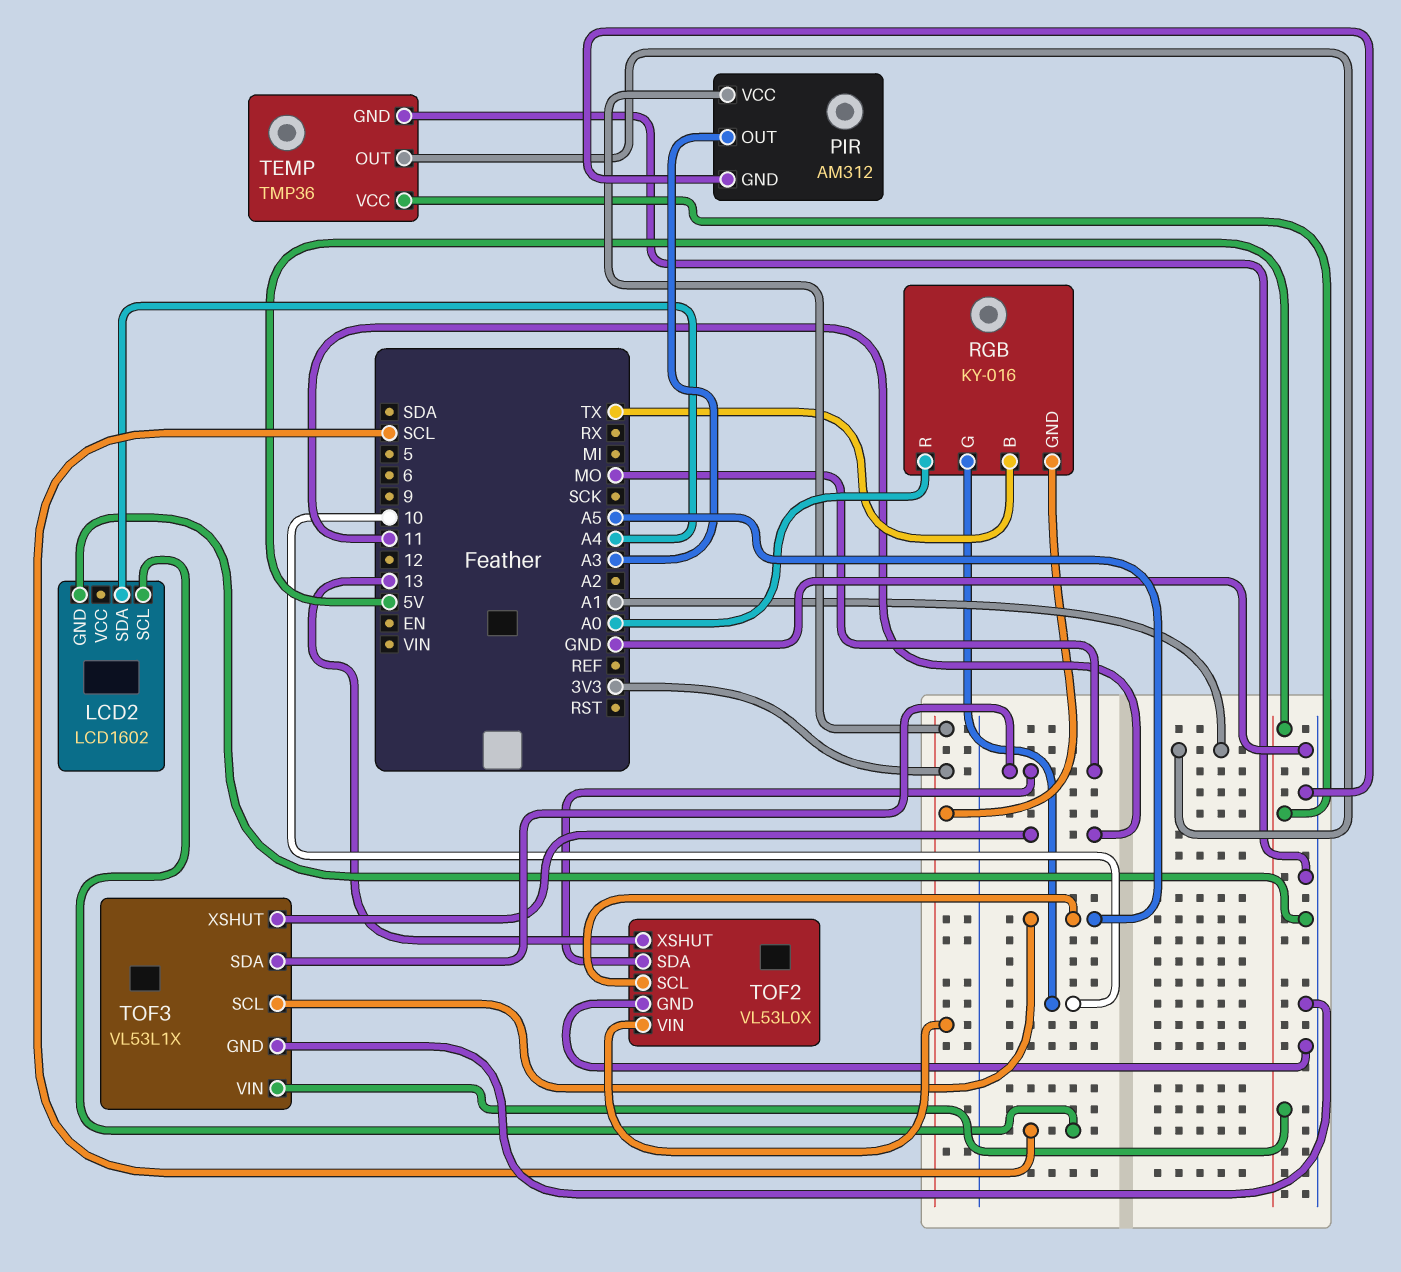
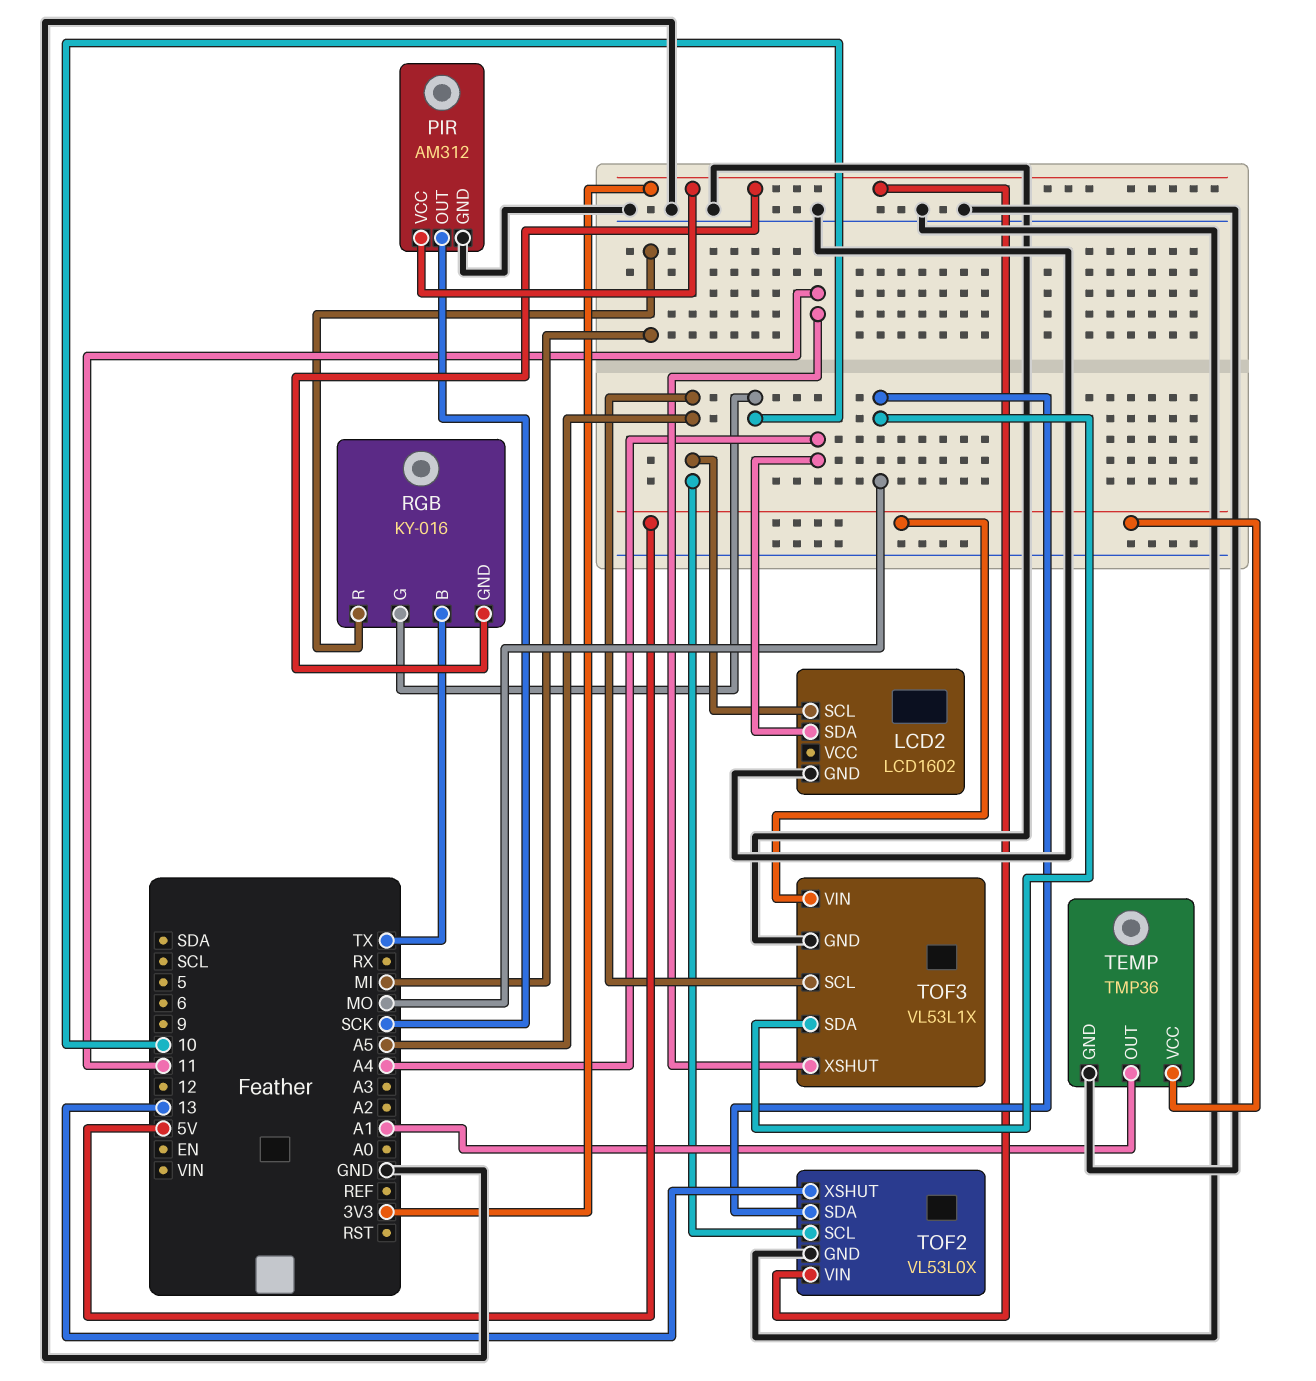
LCD2 pin SCL: SCL -> A5
PIR pin OUT: A3 -> SCK
RGB pin R: A0 -> MI

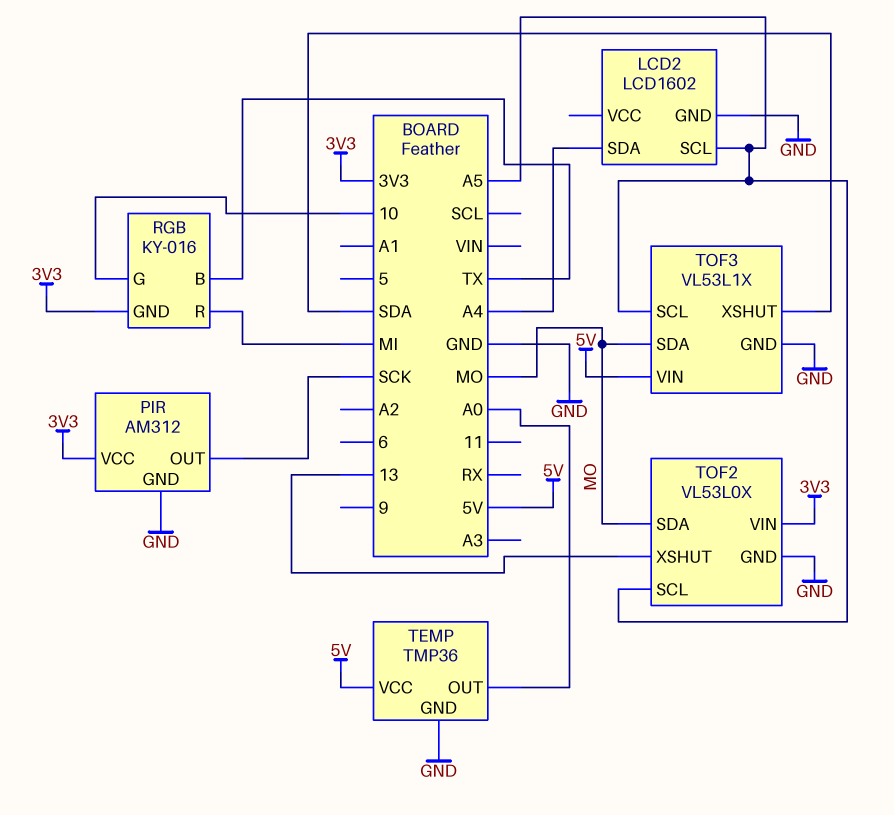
TEMP pin OUT: A1 -> A0
TOF3 pin XSHUT: 11 -> SDA

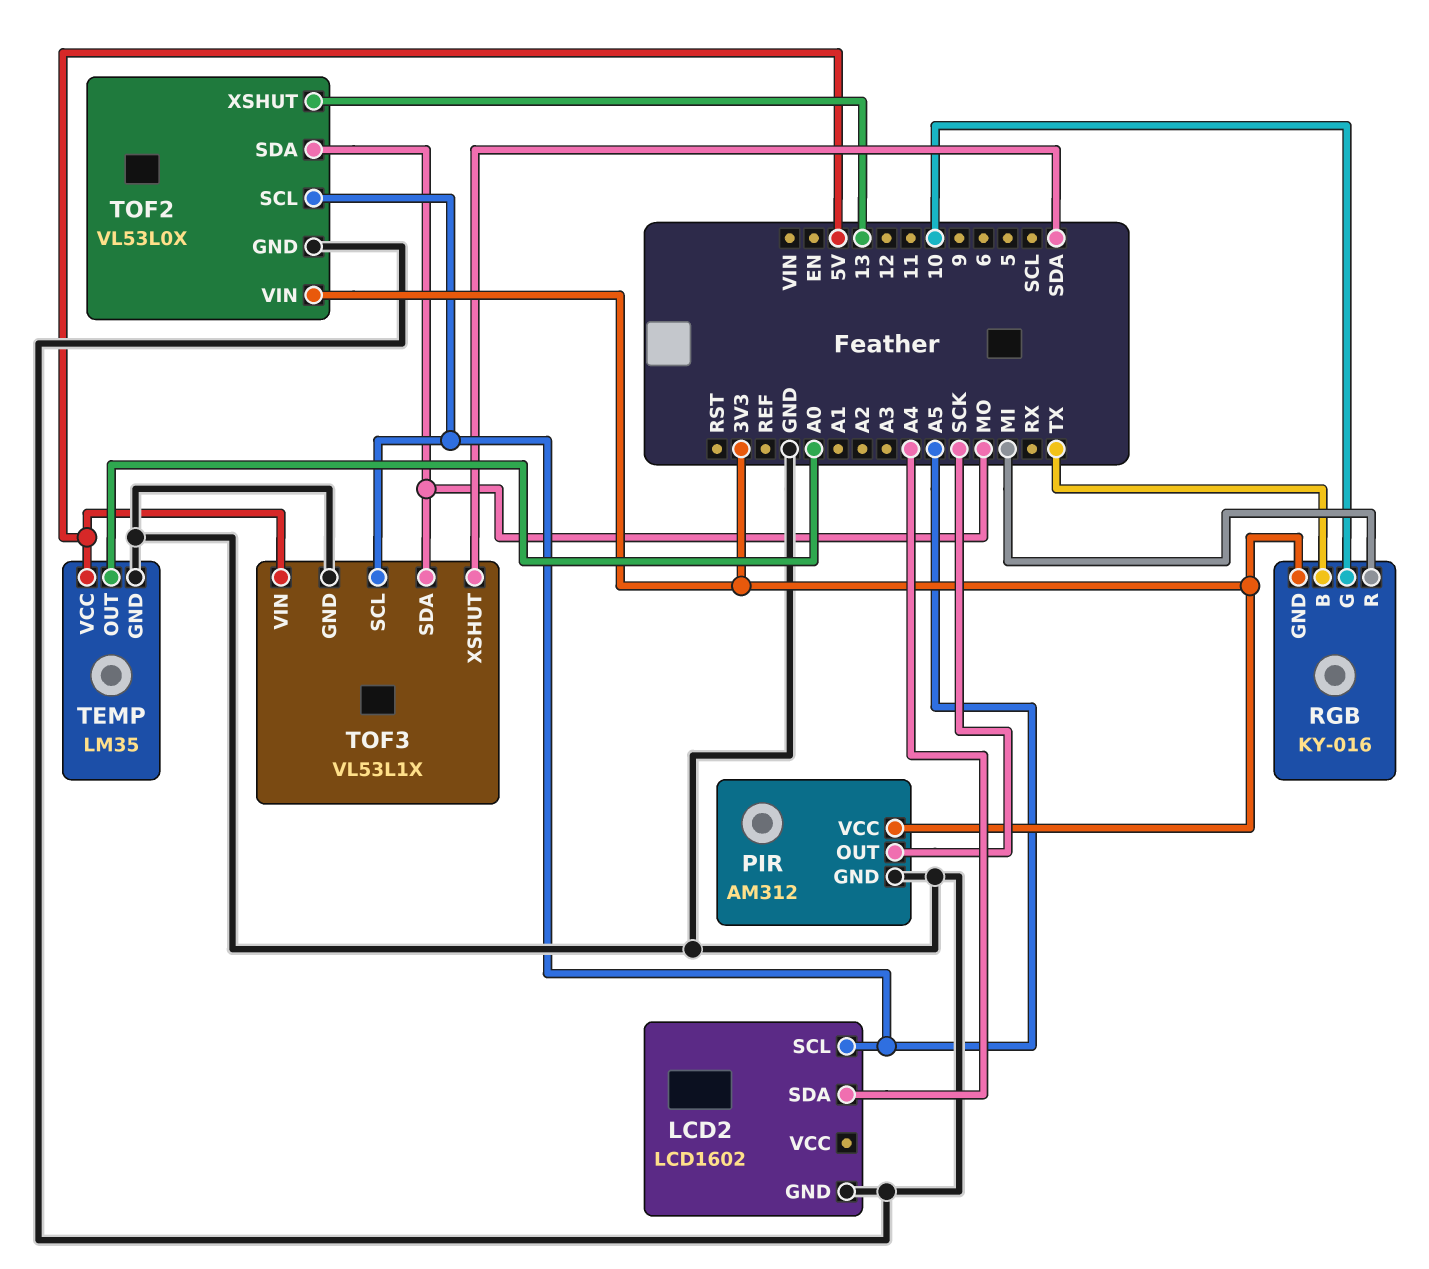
TEMP: TMP36 -> LM35

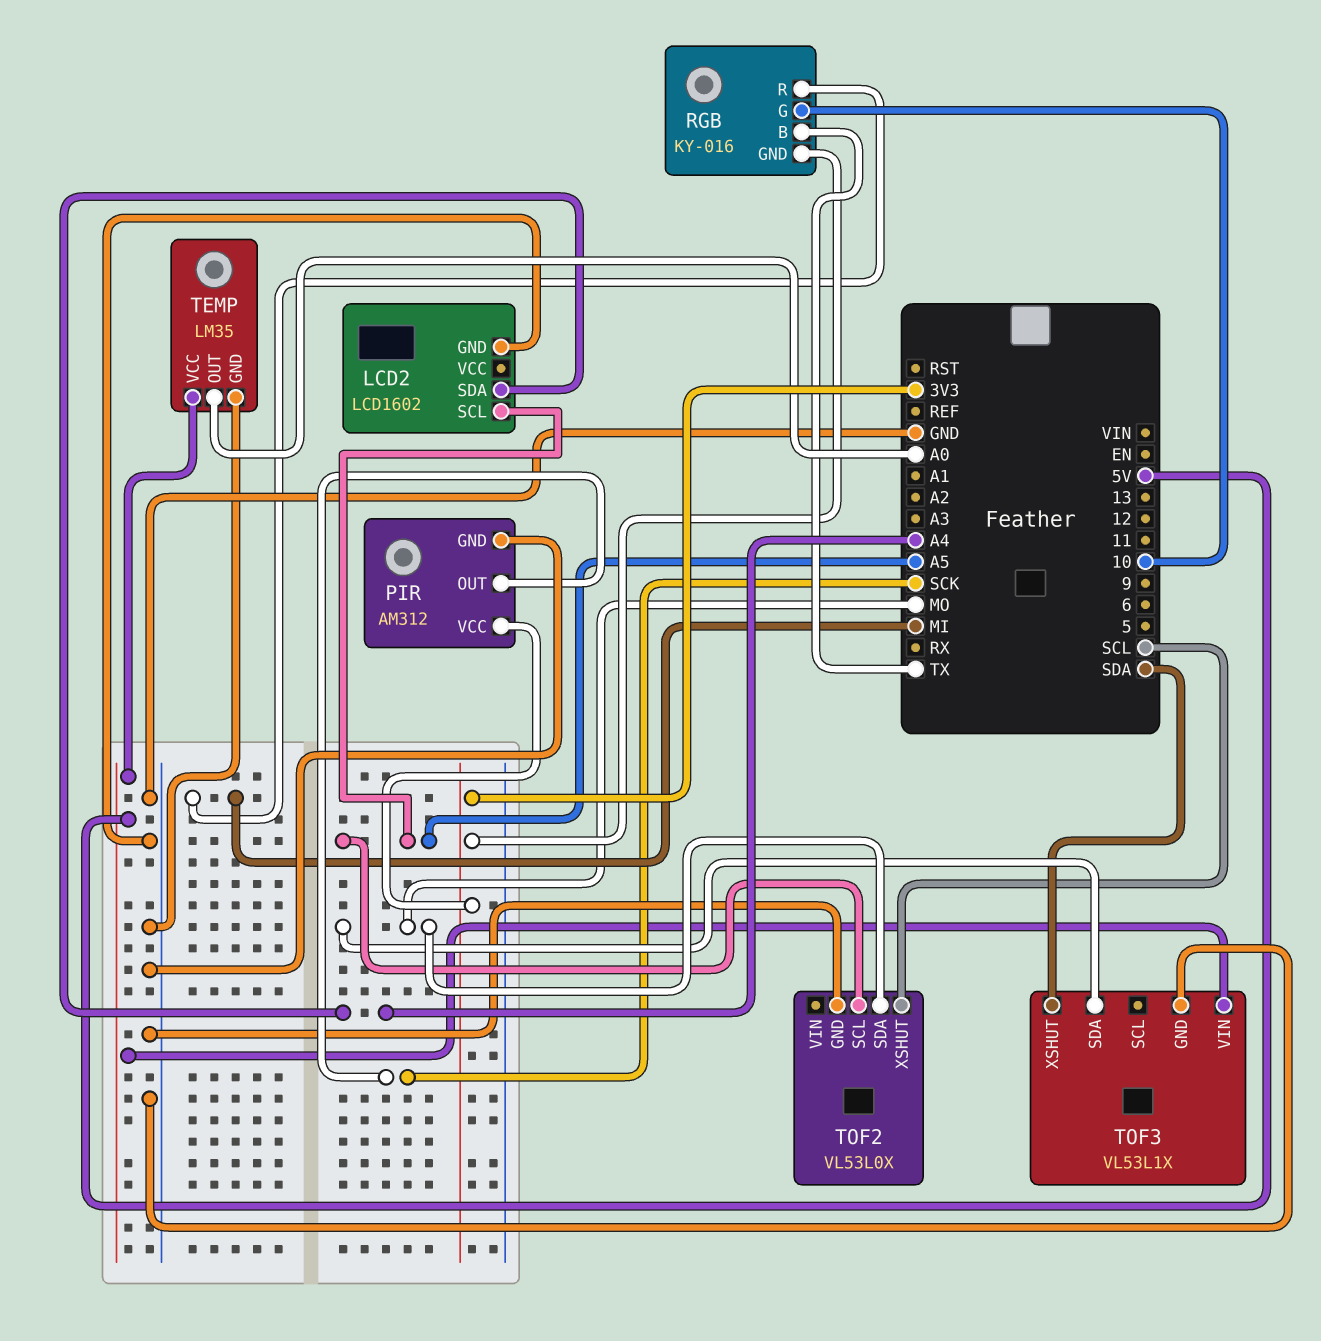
TOF2 pin VIN: 3V3 -> none
TOF2 pin XSHUT: 13 -> SCL
TOF3 pin SCL: A5 -> none

